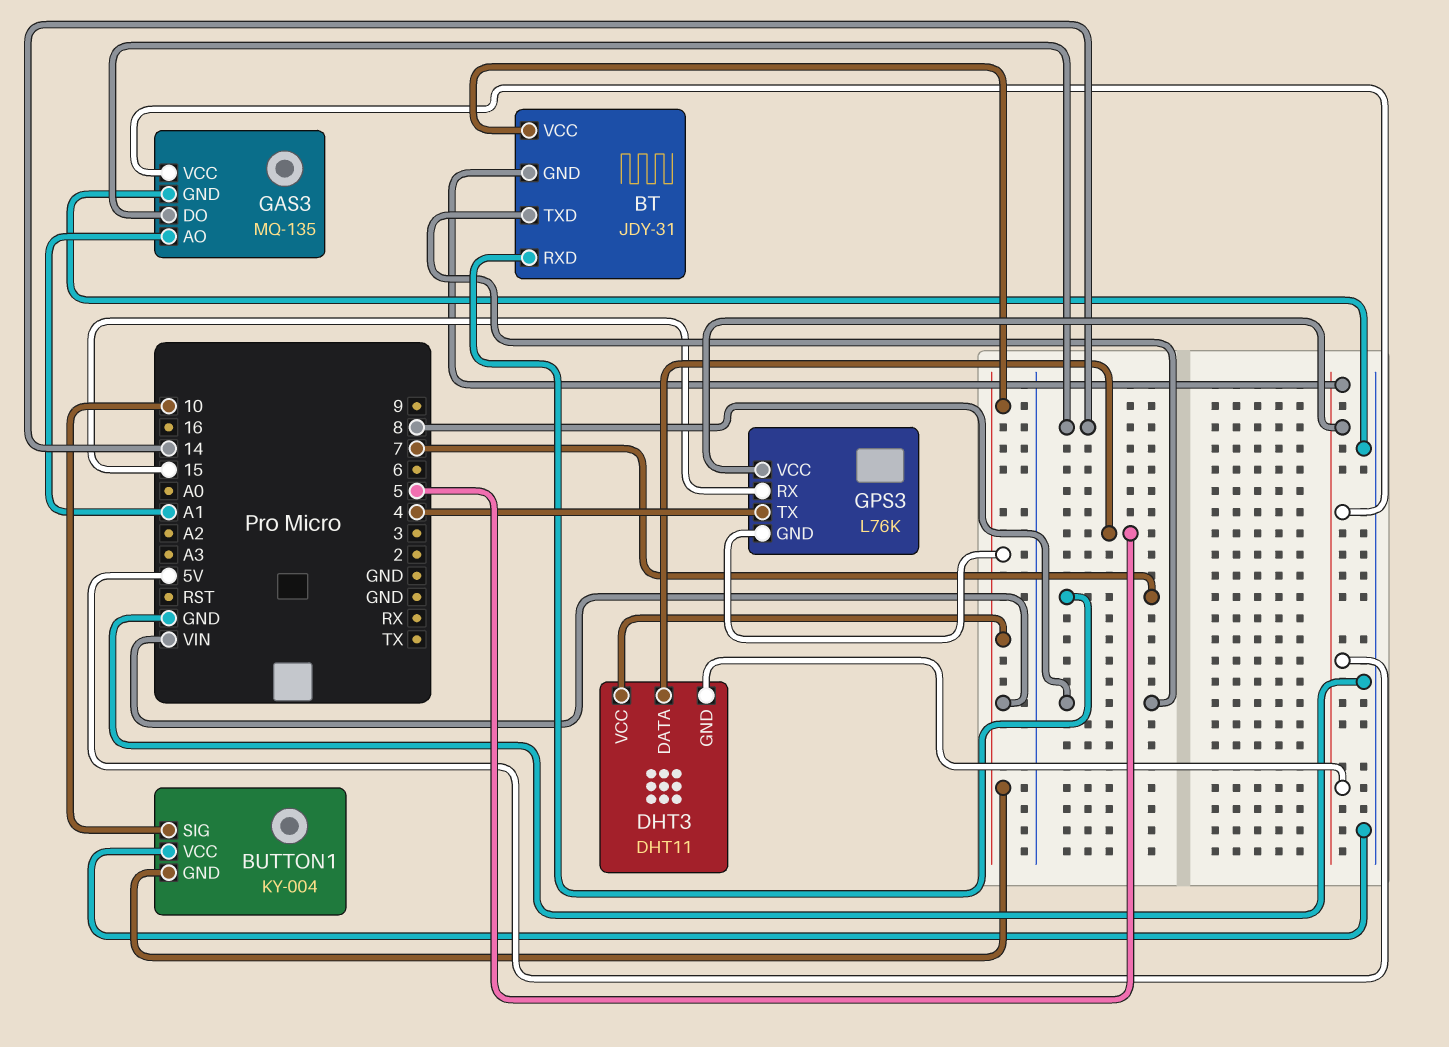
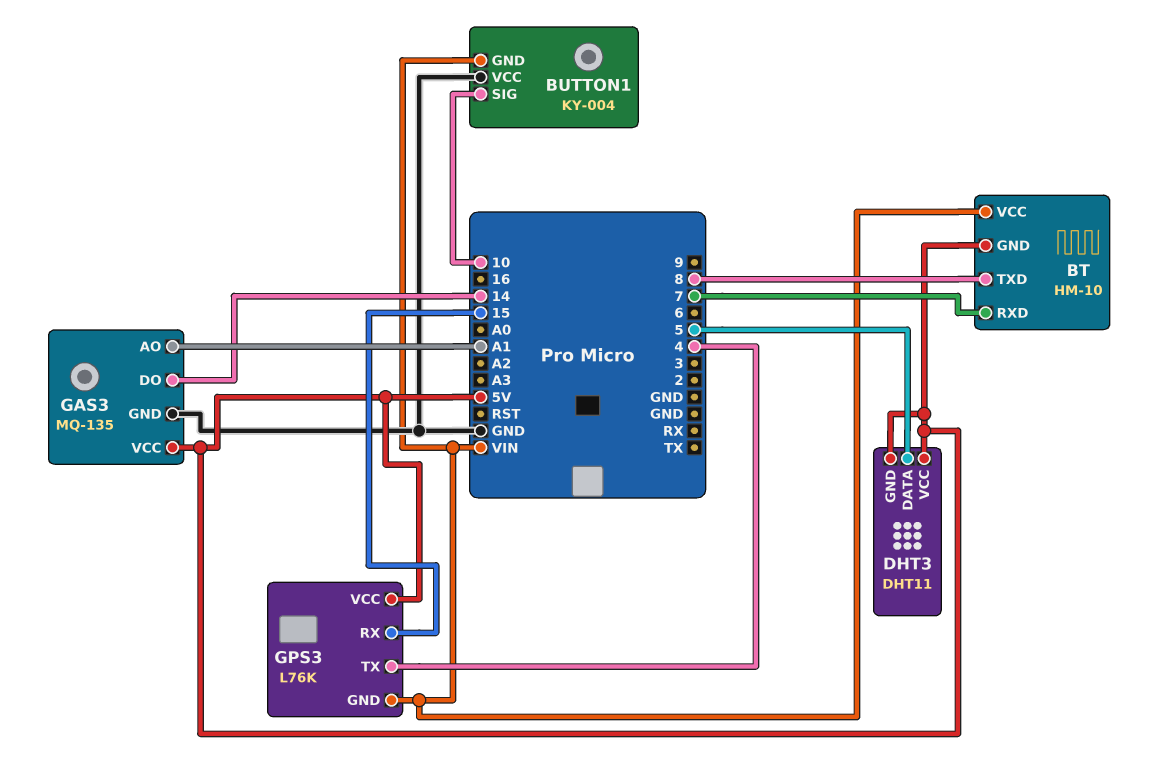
BT: JDY-31 -> HM-10
DHT3 pin VCC: VIN -> 5V

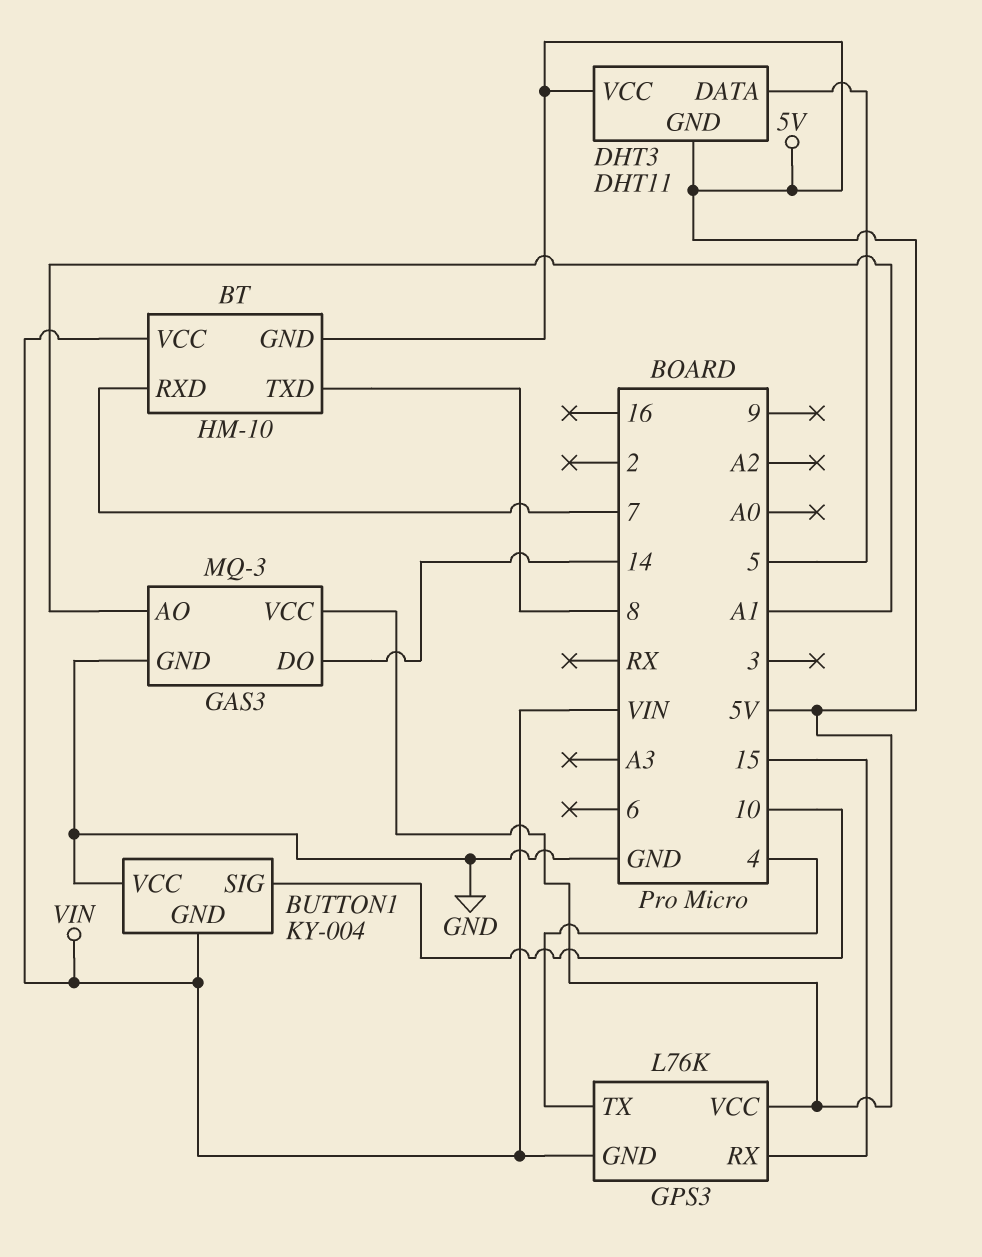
GAS3: MQ-135 -> MQ-3

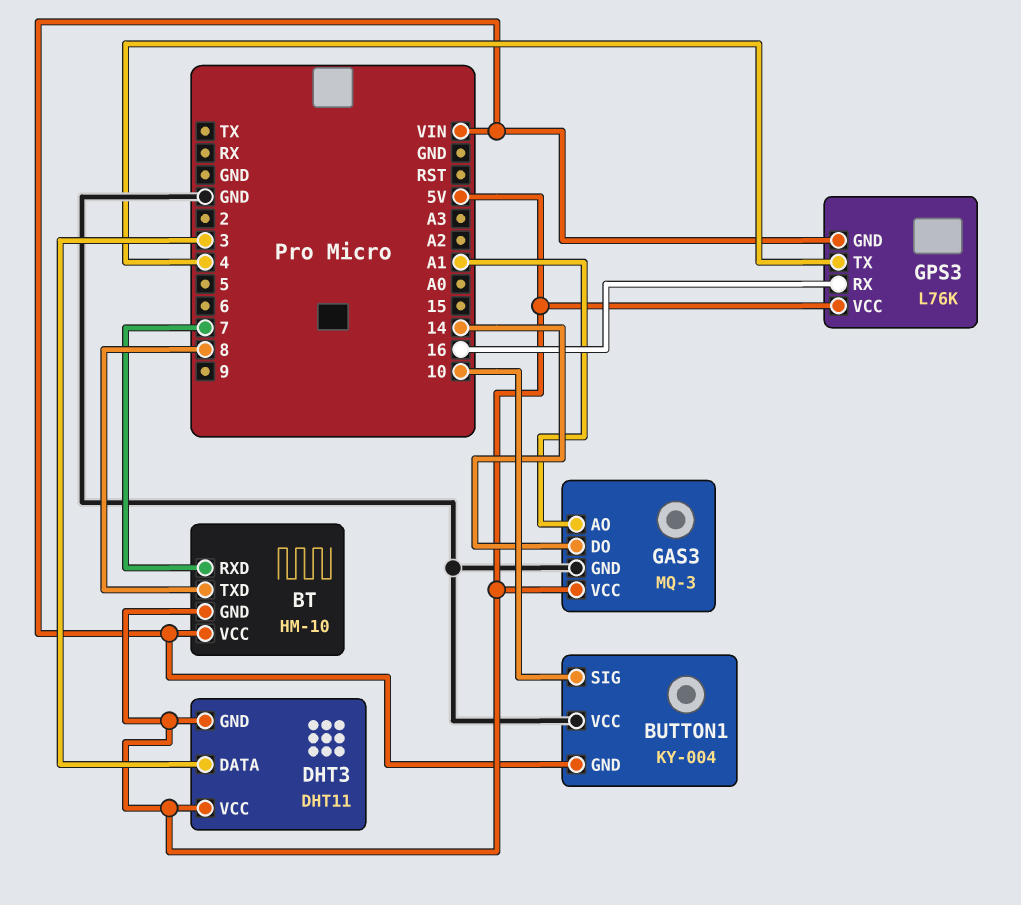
DHT3 pin DATA: 5 -> 3
GPS3 pin RX: 15 -> 16

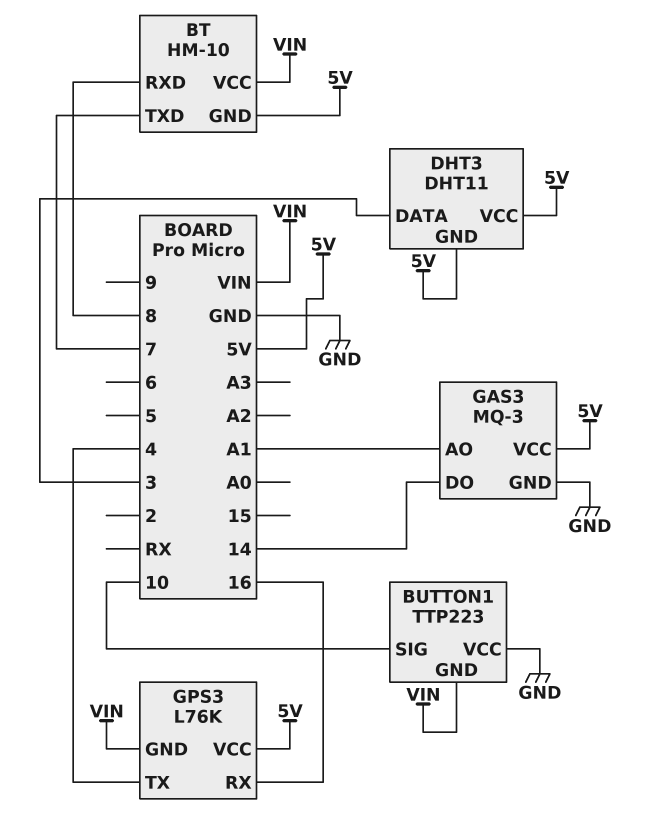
BT pin RXD: 7 -> 8
BT pin TXD: 8 -> 7
BUTTON1: KY-004 -> TTP223

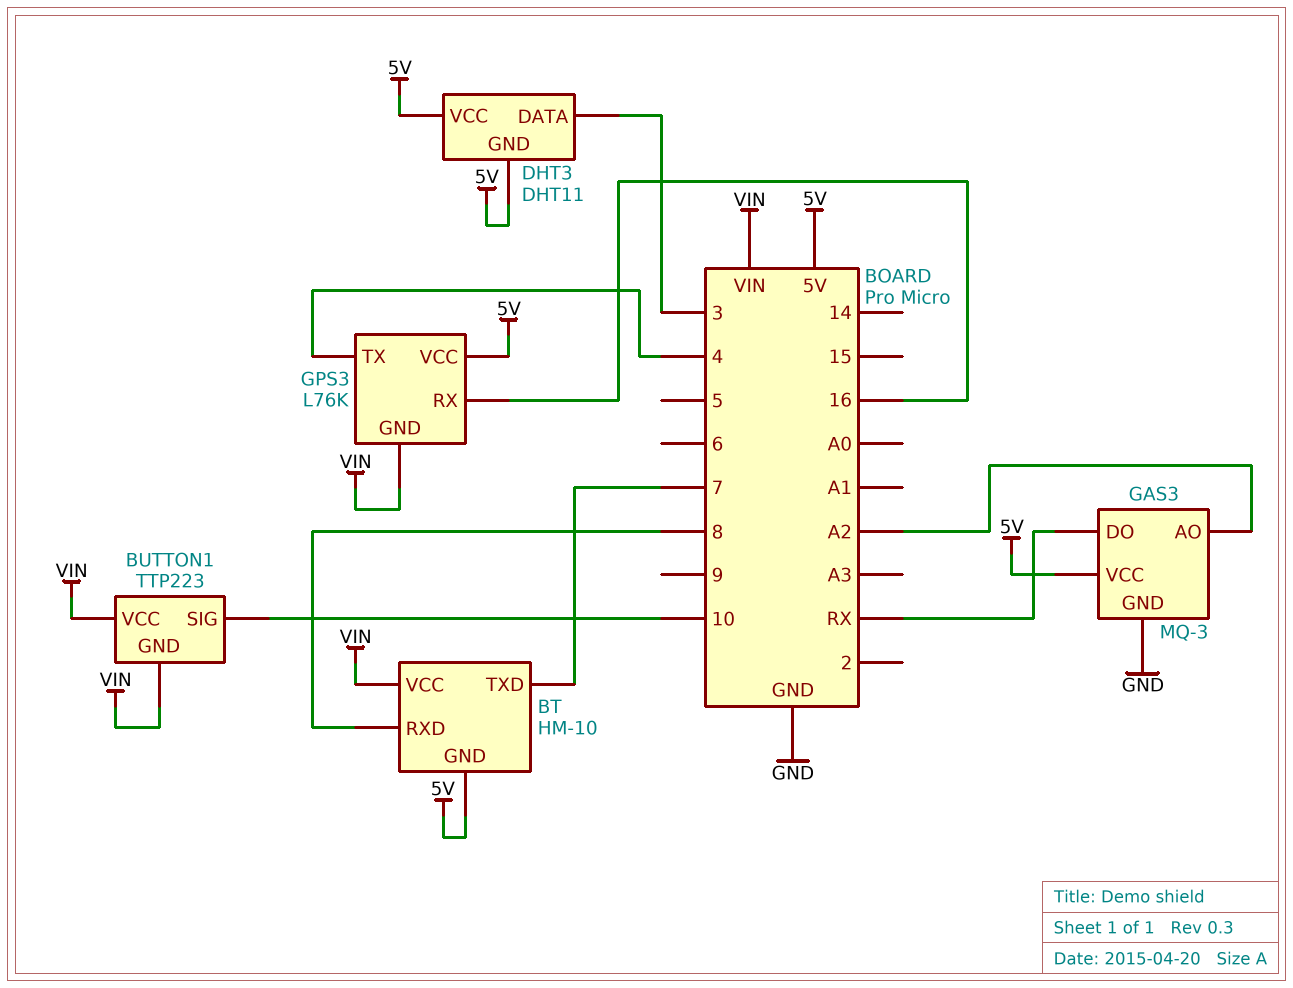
BUTTON1 pin VCC: GND -> VIN
GAS3 pin AO: A1 -> A2
GAS3 pin DO: 14 -> RX

